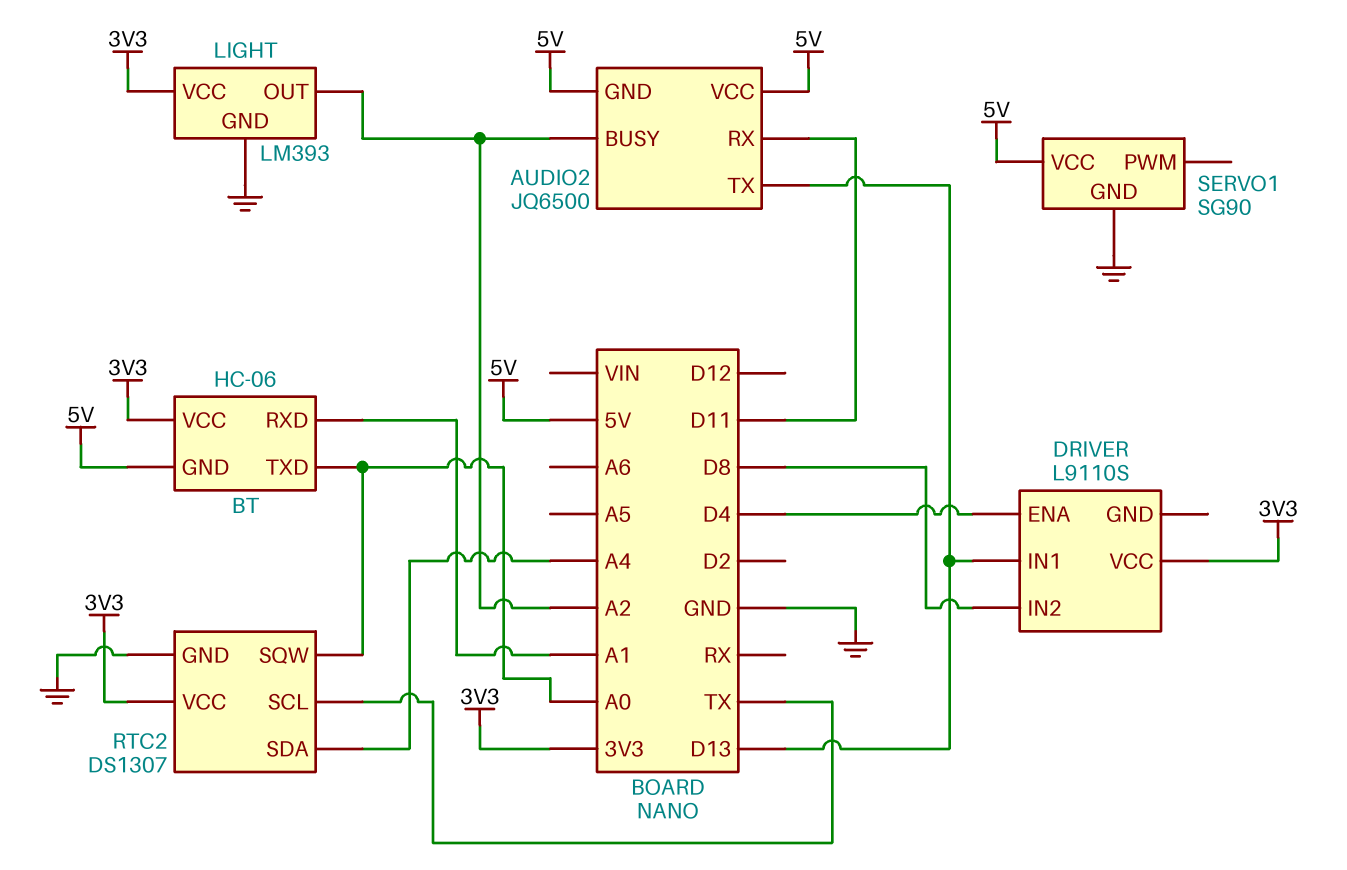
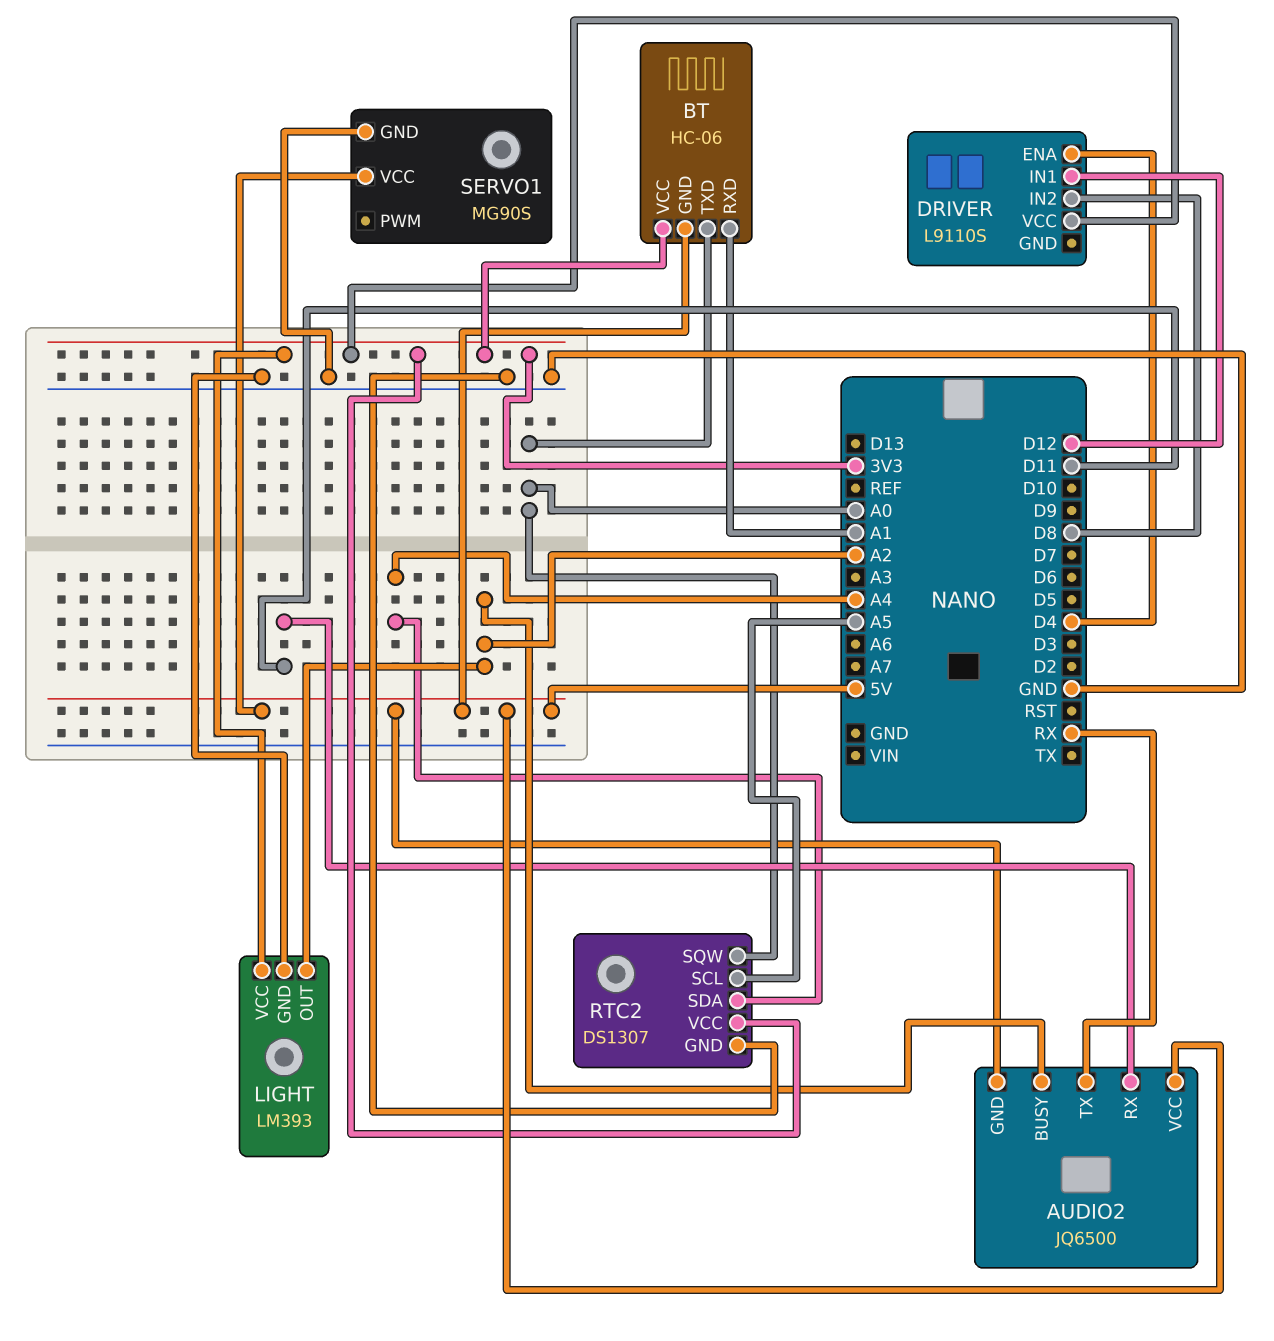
AUDIO2 pin TX: D13 -> RX
DRIVER pin IN1: D13 -> D12
RTC2 pin SCL: TX -> A5
SERVO1: SG90 -> MG90S

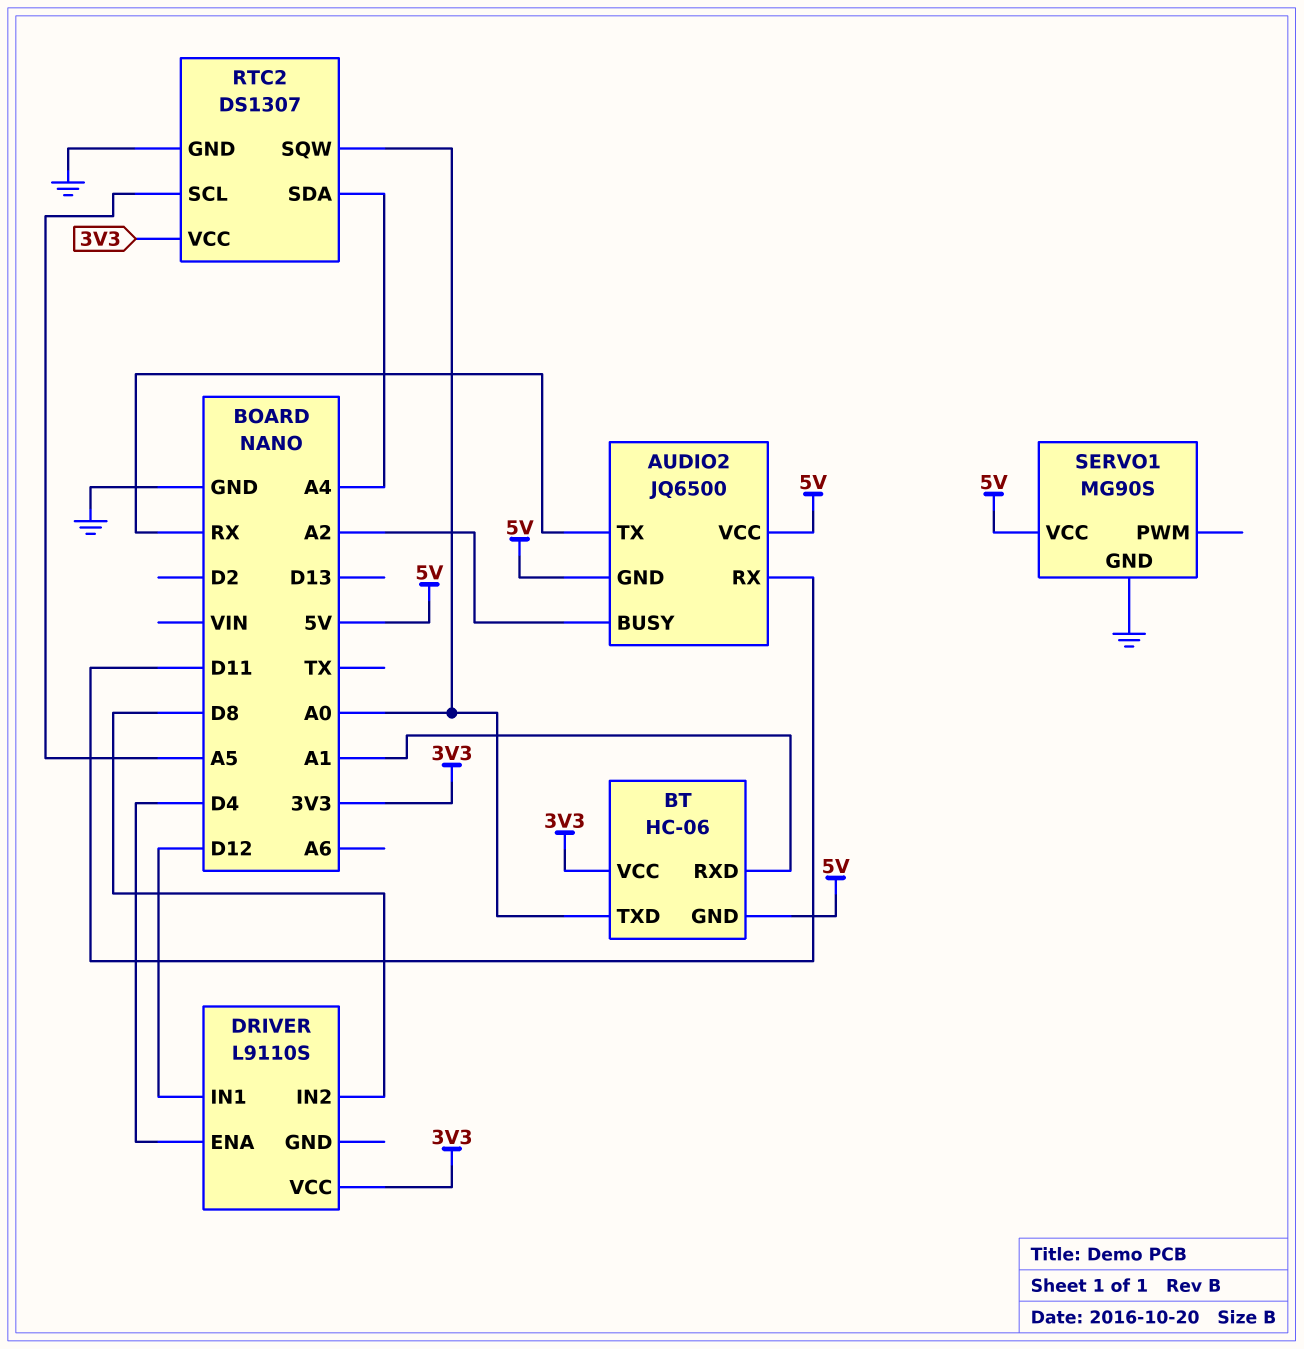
LIGHT: LM393 -> none
LIGHT pin GND: GND -> none
LIGHT pin OUT: A2 -> none
LIGHT pin VCC: 3V3 -> none

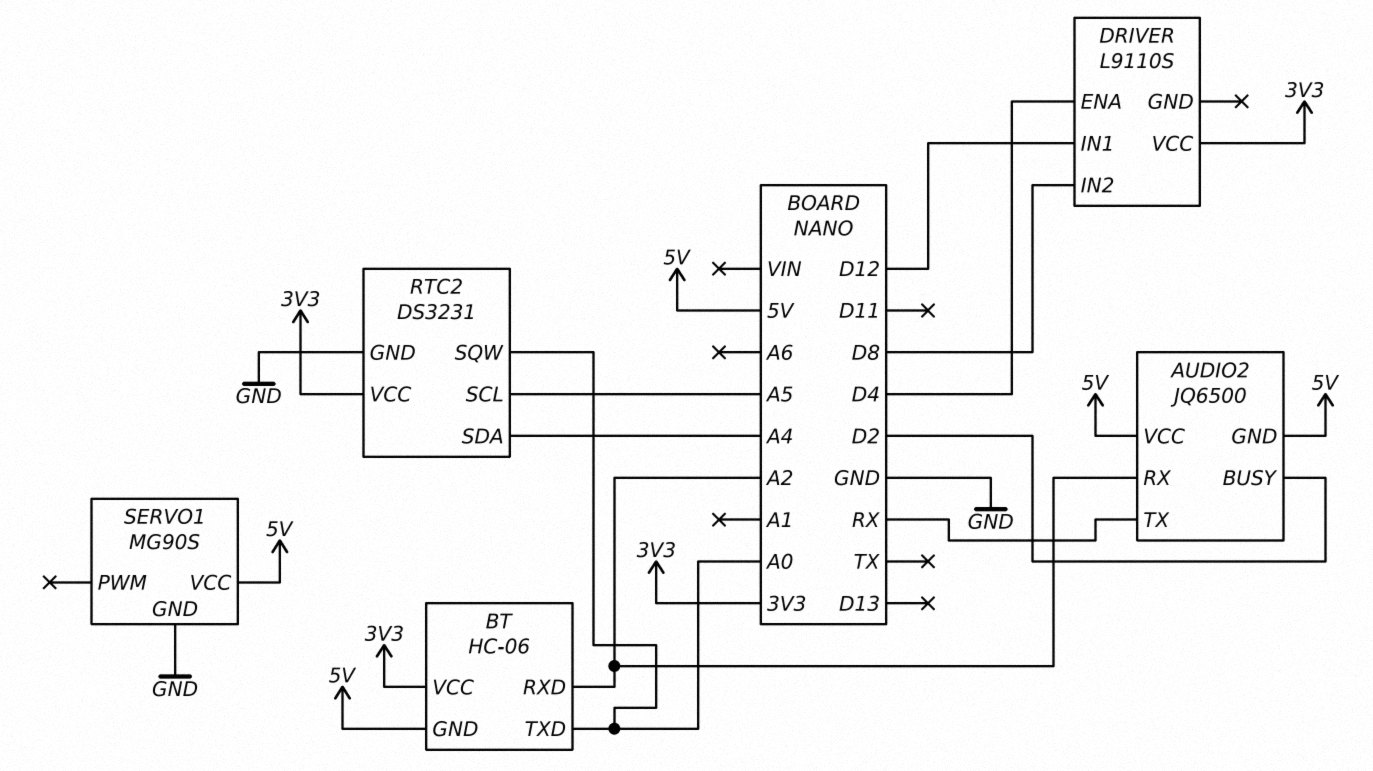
AUDIO2 pin BUSY: A2 -> D2
AUDIO2 pin RX: D11 -> A2
BT pin RXD: A1 -> A2
RTC2: DS1307 -> DS3231

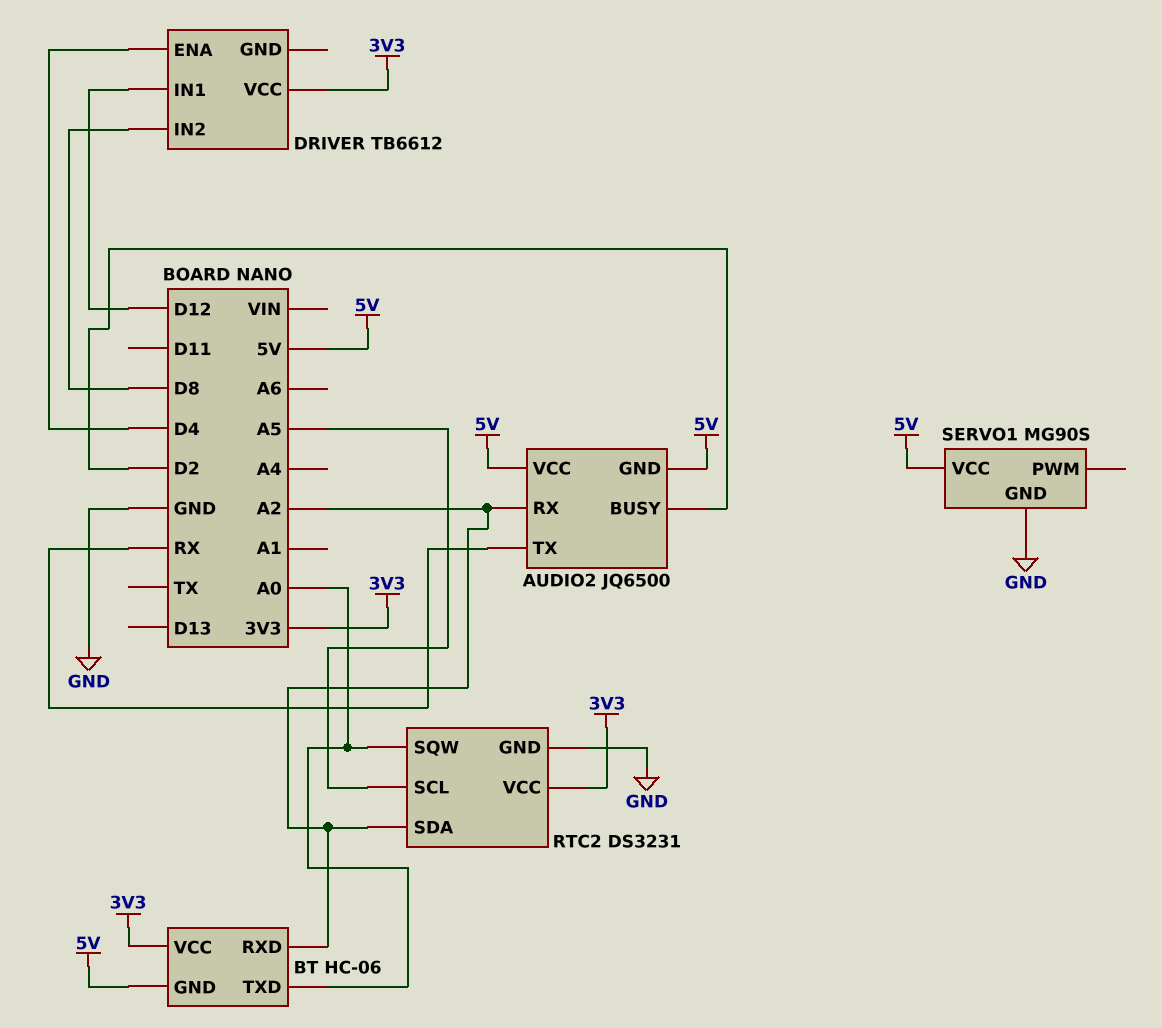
DRIVER: L9110S -> TB6612
RTC2 pin SDA: A4 -> A2

